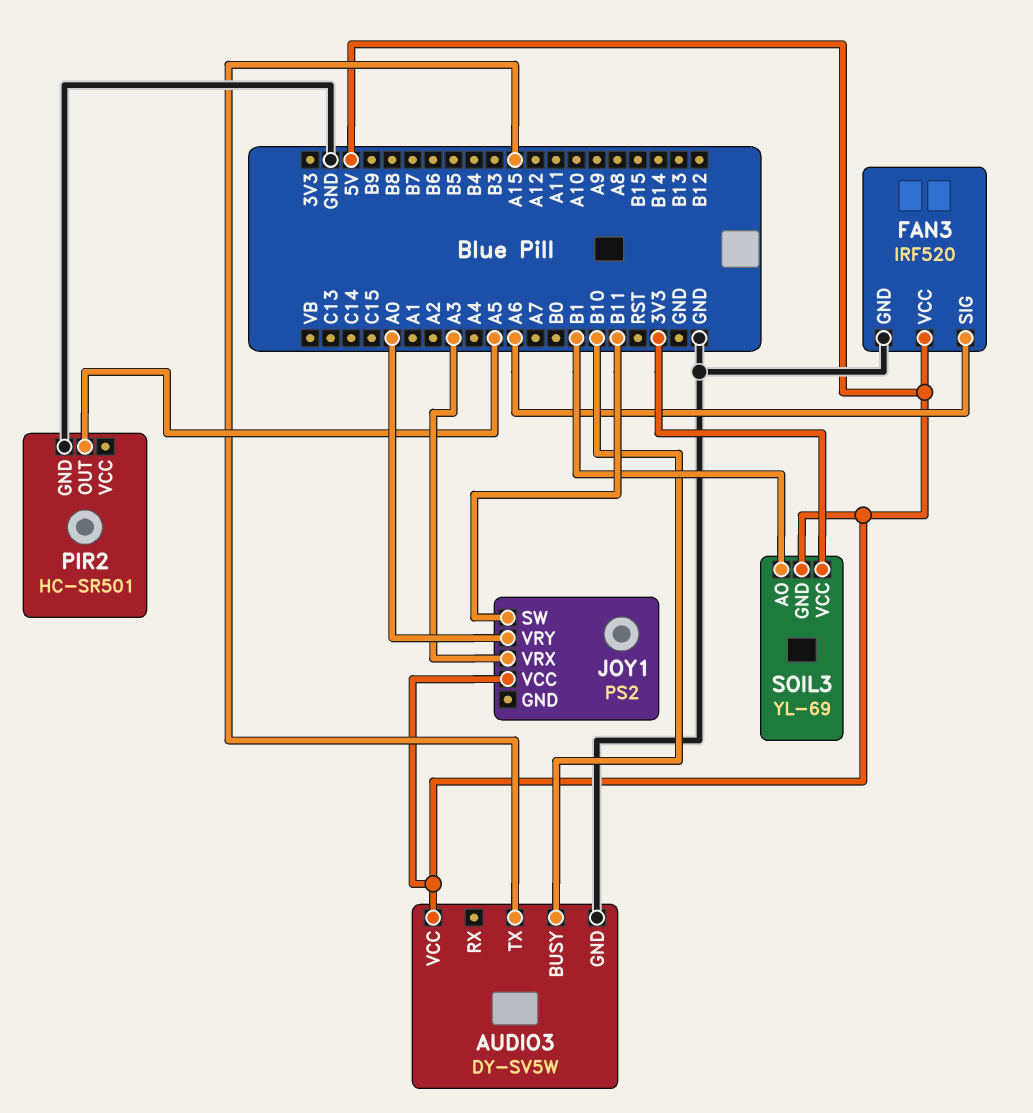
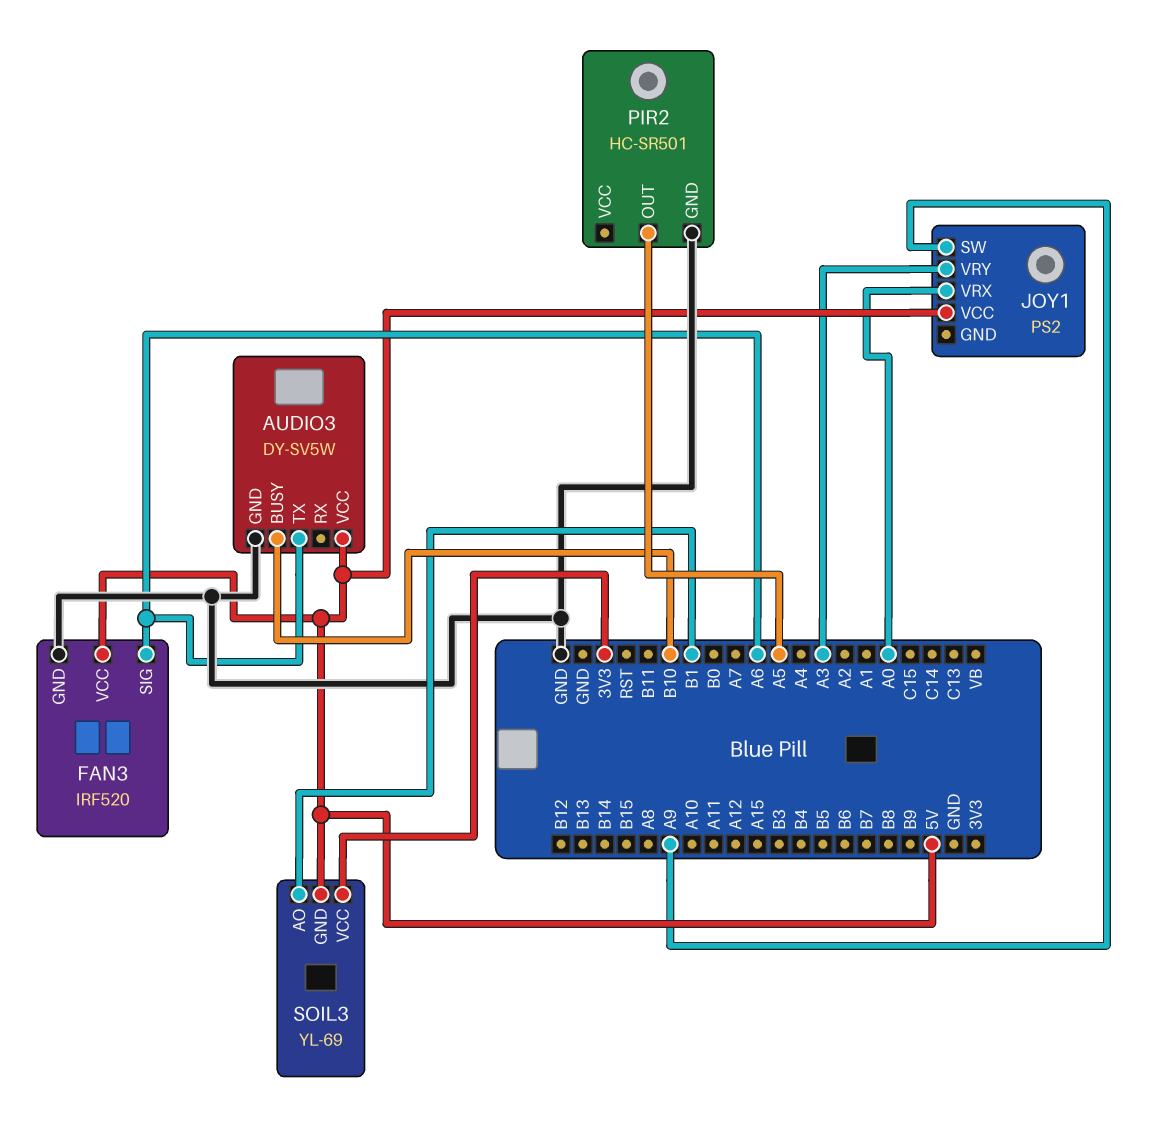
AUDIO3 pin TX: A15 -> A6
JOY1 pin SW: B11 -> A9
JOY1 pin VRX: A3 -> A0
JOY1 pin VRY: A0 -> A3

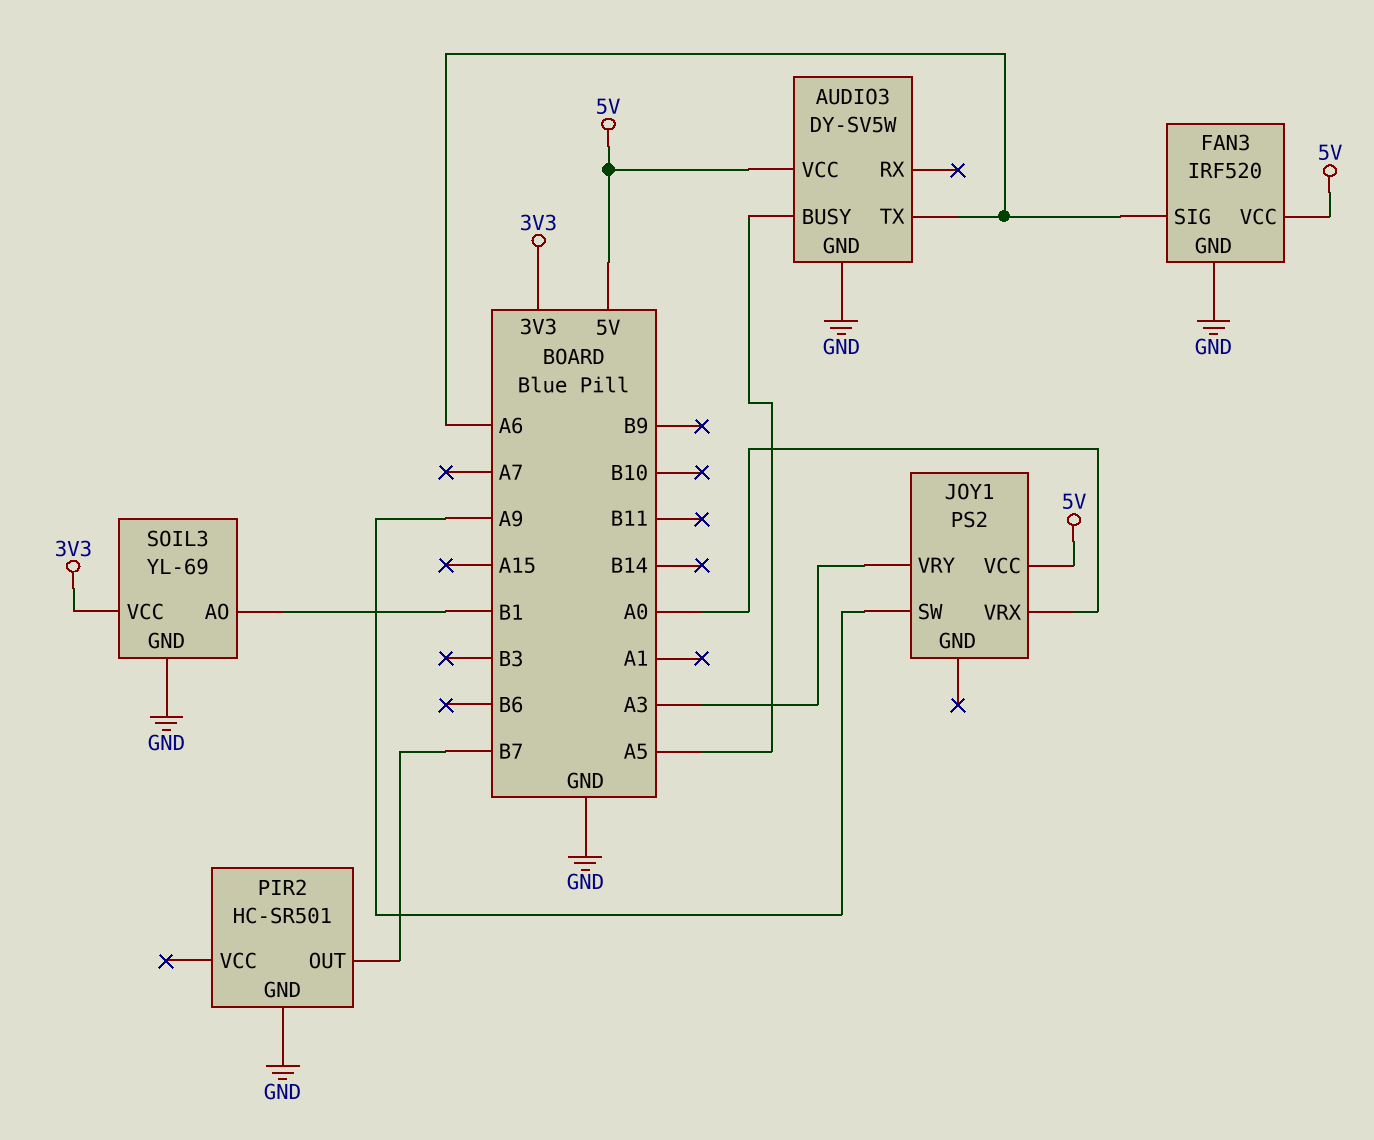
AUDIO3 pin BUSY: B10 -> A5
PIR2 pin OUT: A5 -> B7
SOIL3 pin GND: 5V -> GND

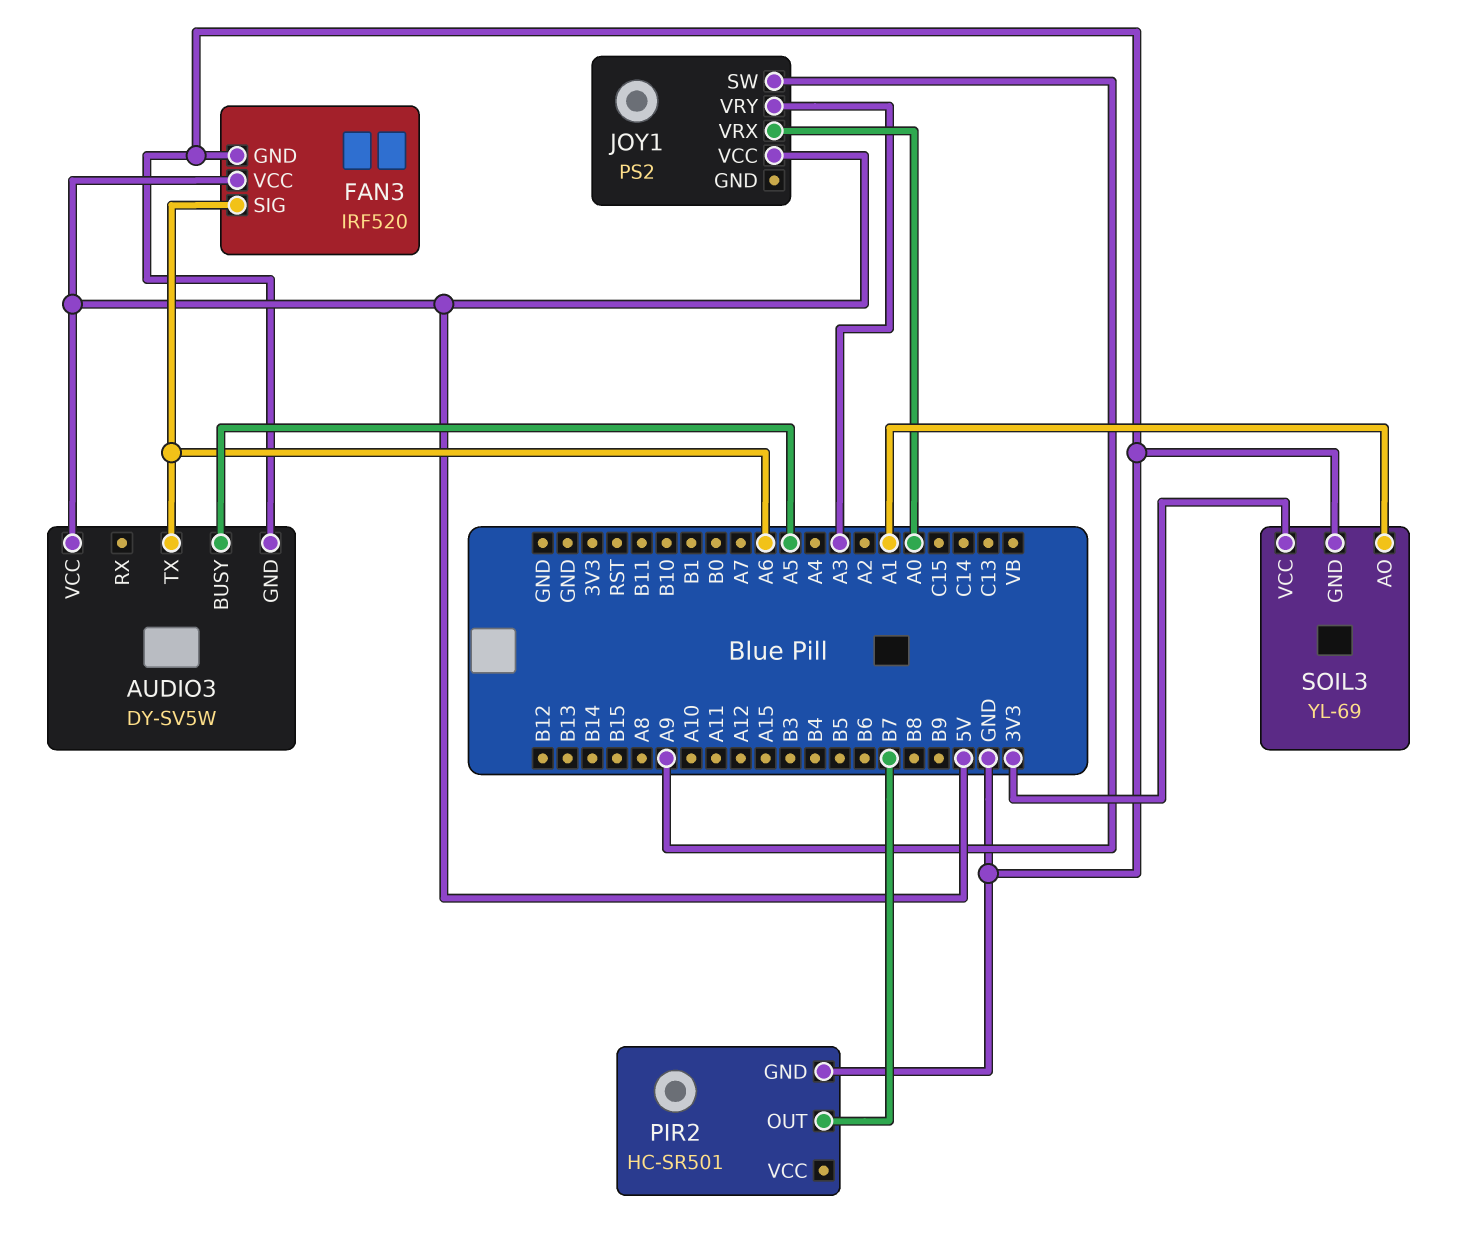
SOIL3 pin AO: B1 -> A1

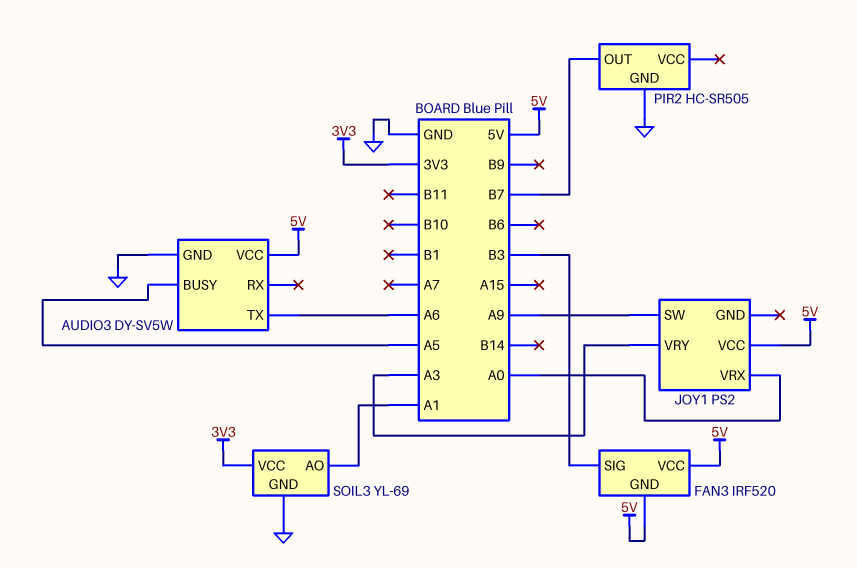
FAN3 pin GND: GND -> 5V
FAN3 pin SIG: A6 -> B3
PIR2: HC-SR501 -> HC-SR505

